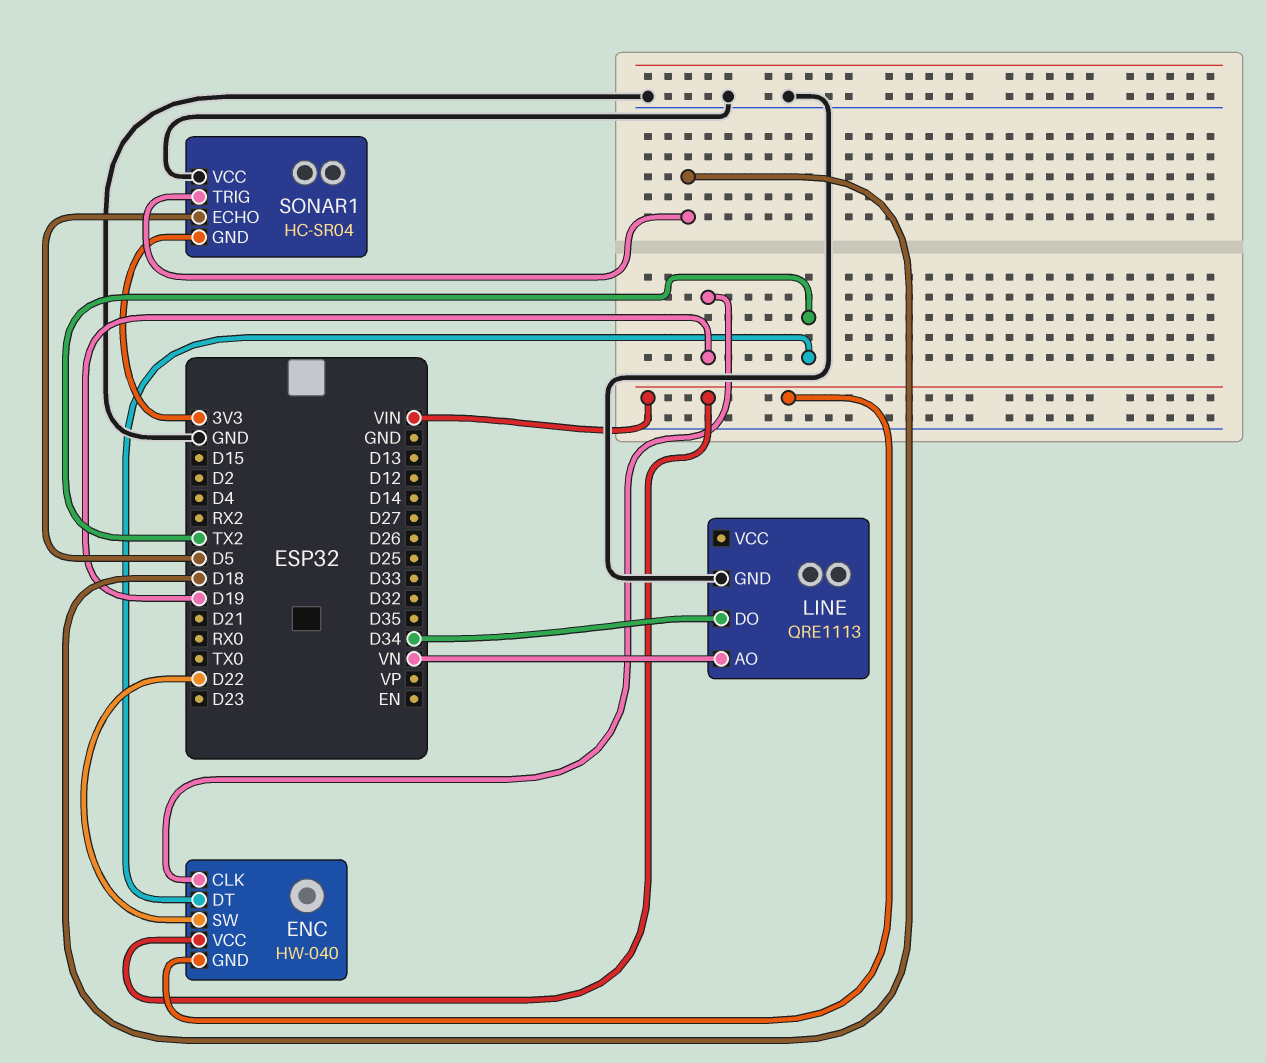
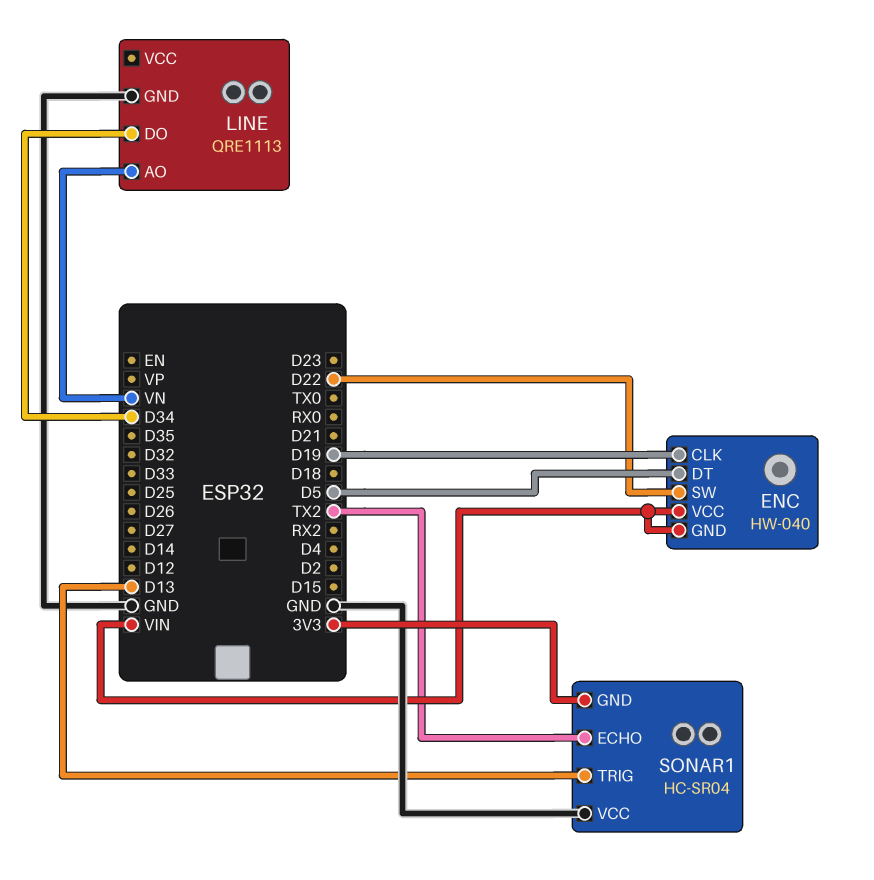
ENC pin DT: TX2 -> D5
SONAR1 pin ECHO: D5 -> TX2
SONAR1 pin TRIG: D18 -> D13

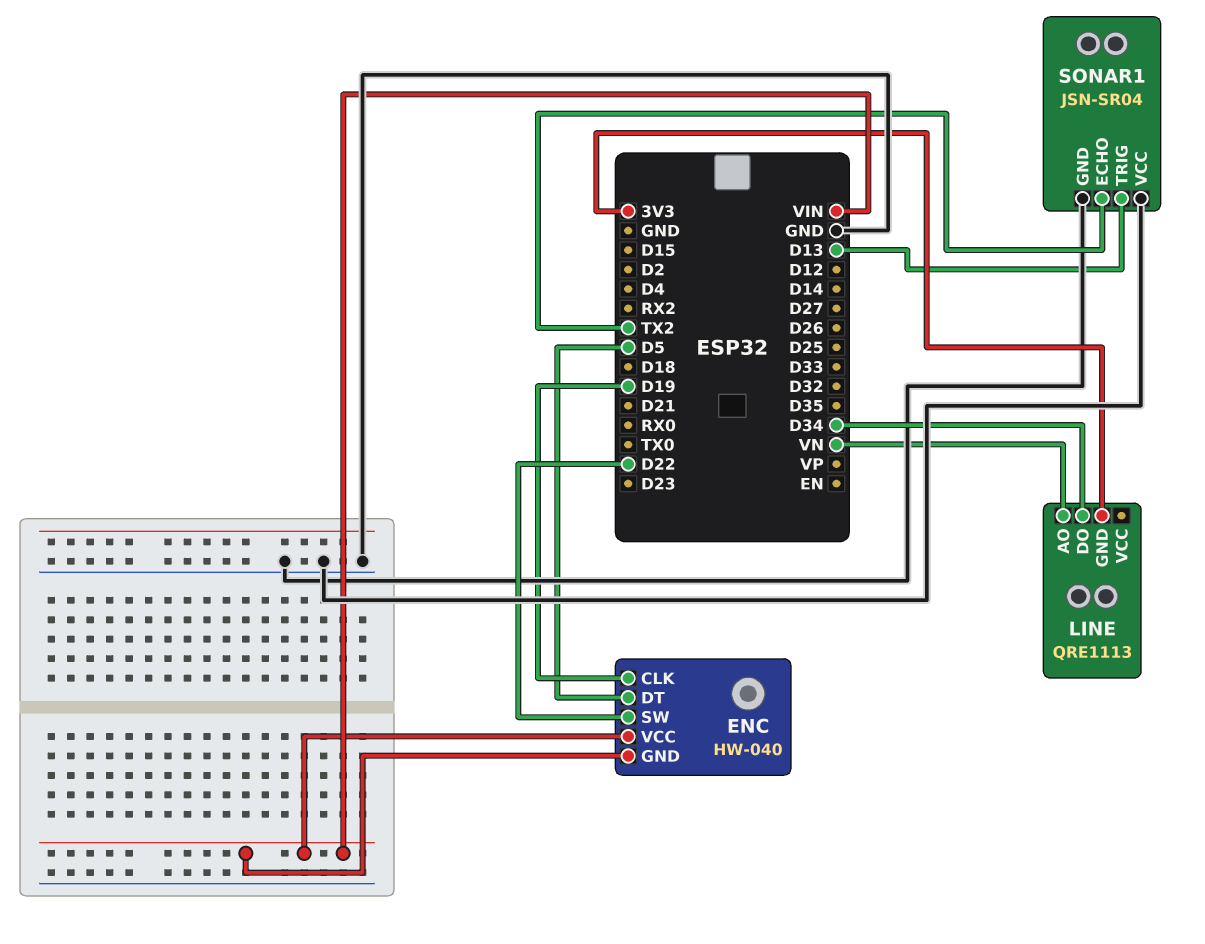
LINE pin GND: GND -> 3V3
SONAR1: HC-SR04 -> JSN-SR04
SONAR1 pin GND: 3V3 -> GND

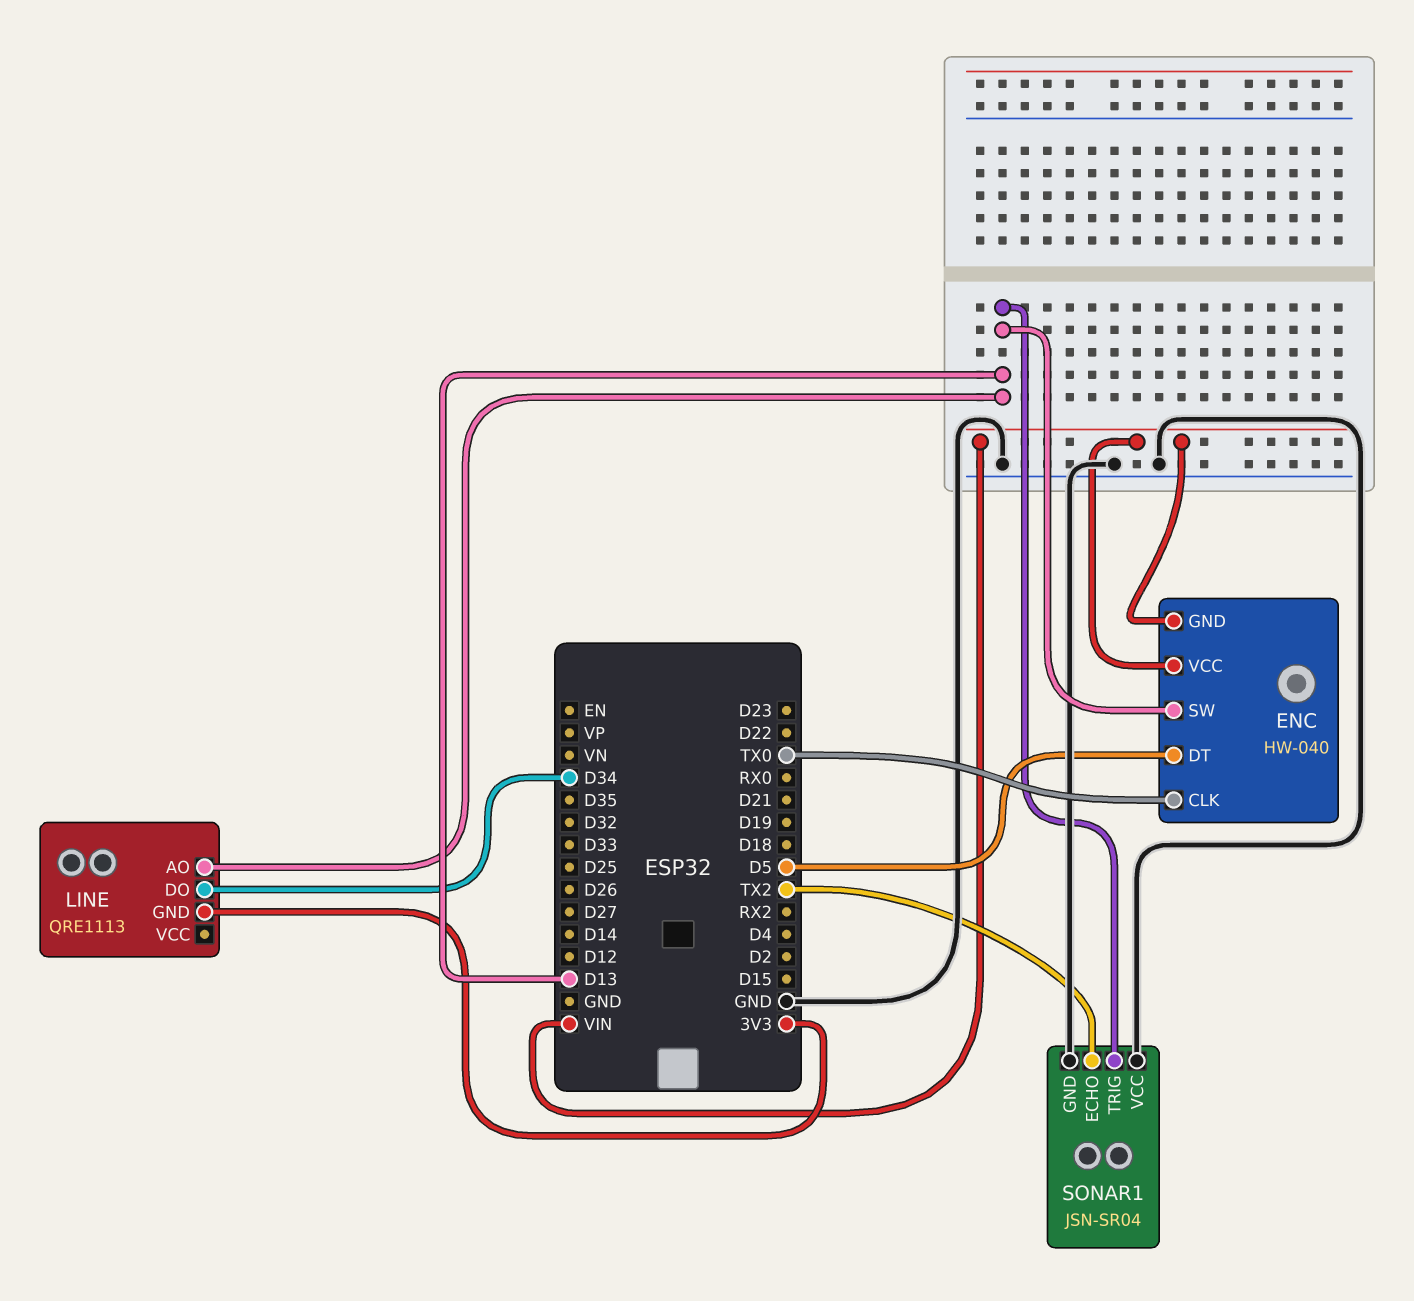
ENC pin CLK: D19 -> TX0
ENC pin SW: D22 -> D13
LINE pin AO: VN -> D13

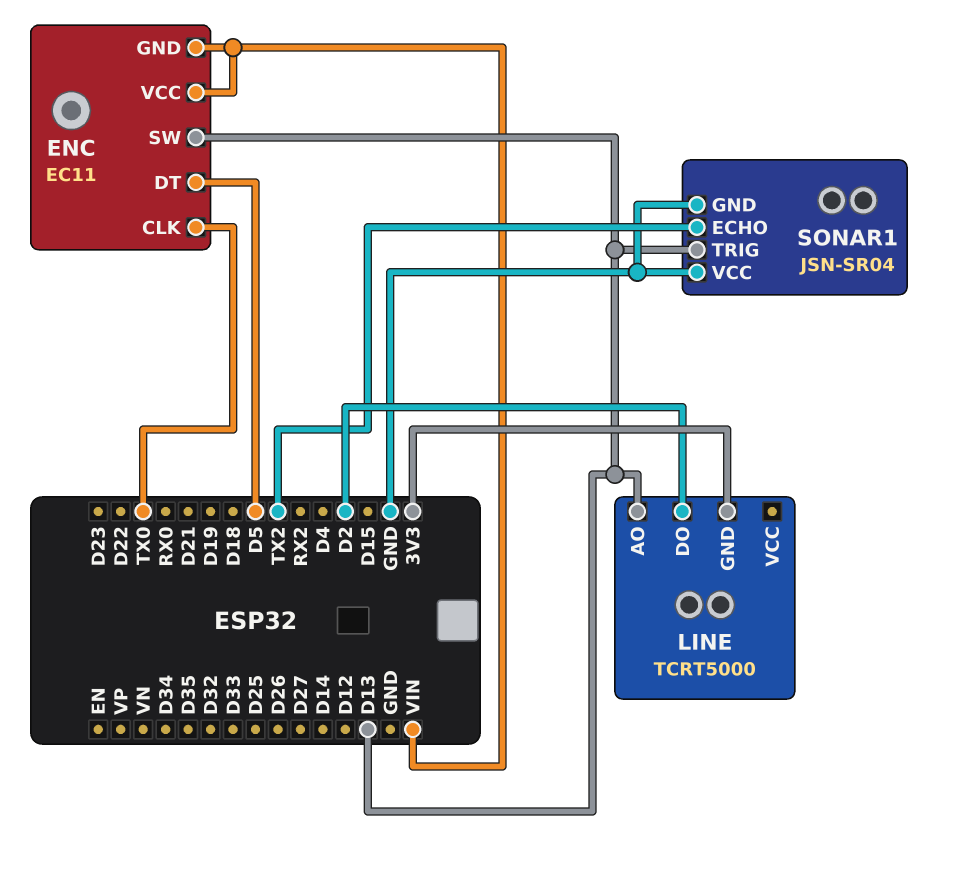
ENC: HW-040 -> EC11
LINE: QRE1113 -> TCRT5000
LINE pin DO: D34 -> D2

